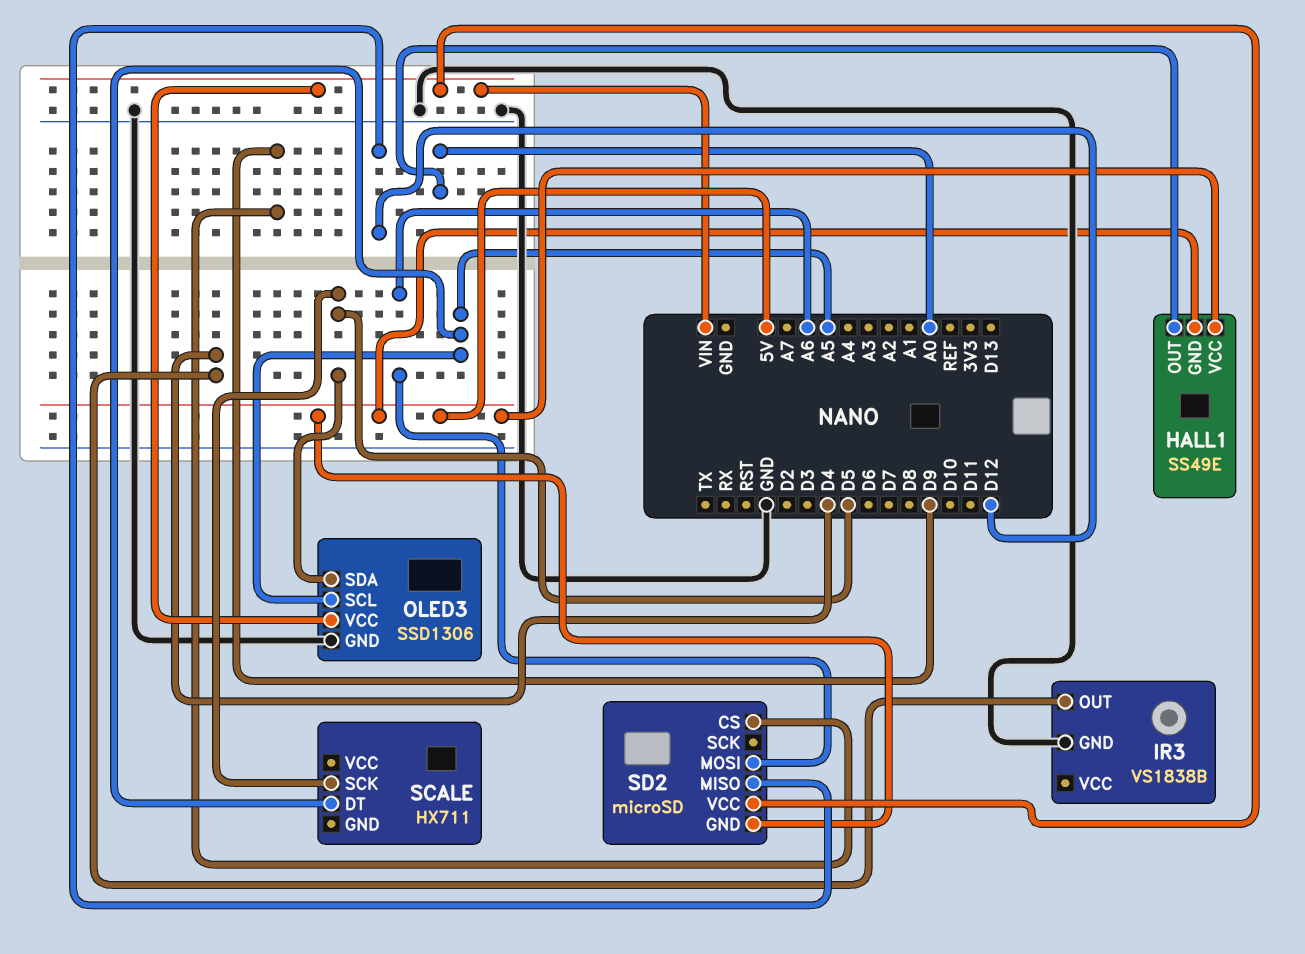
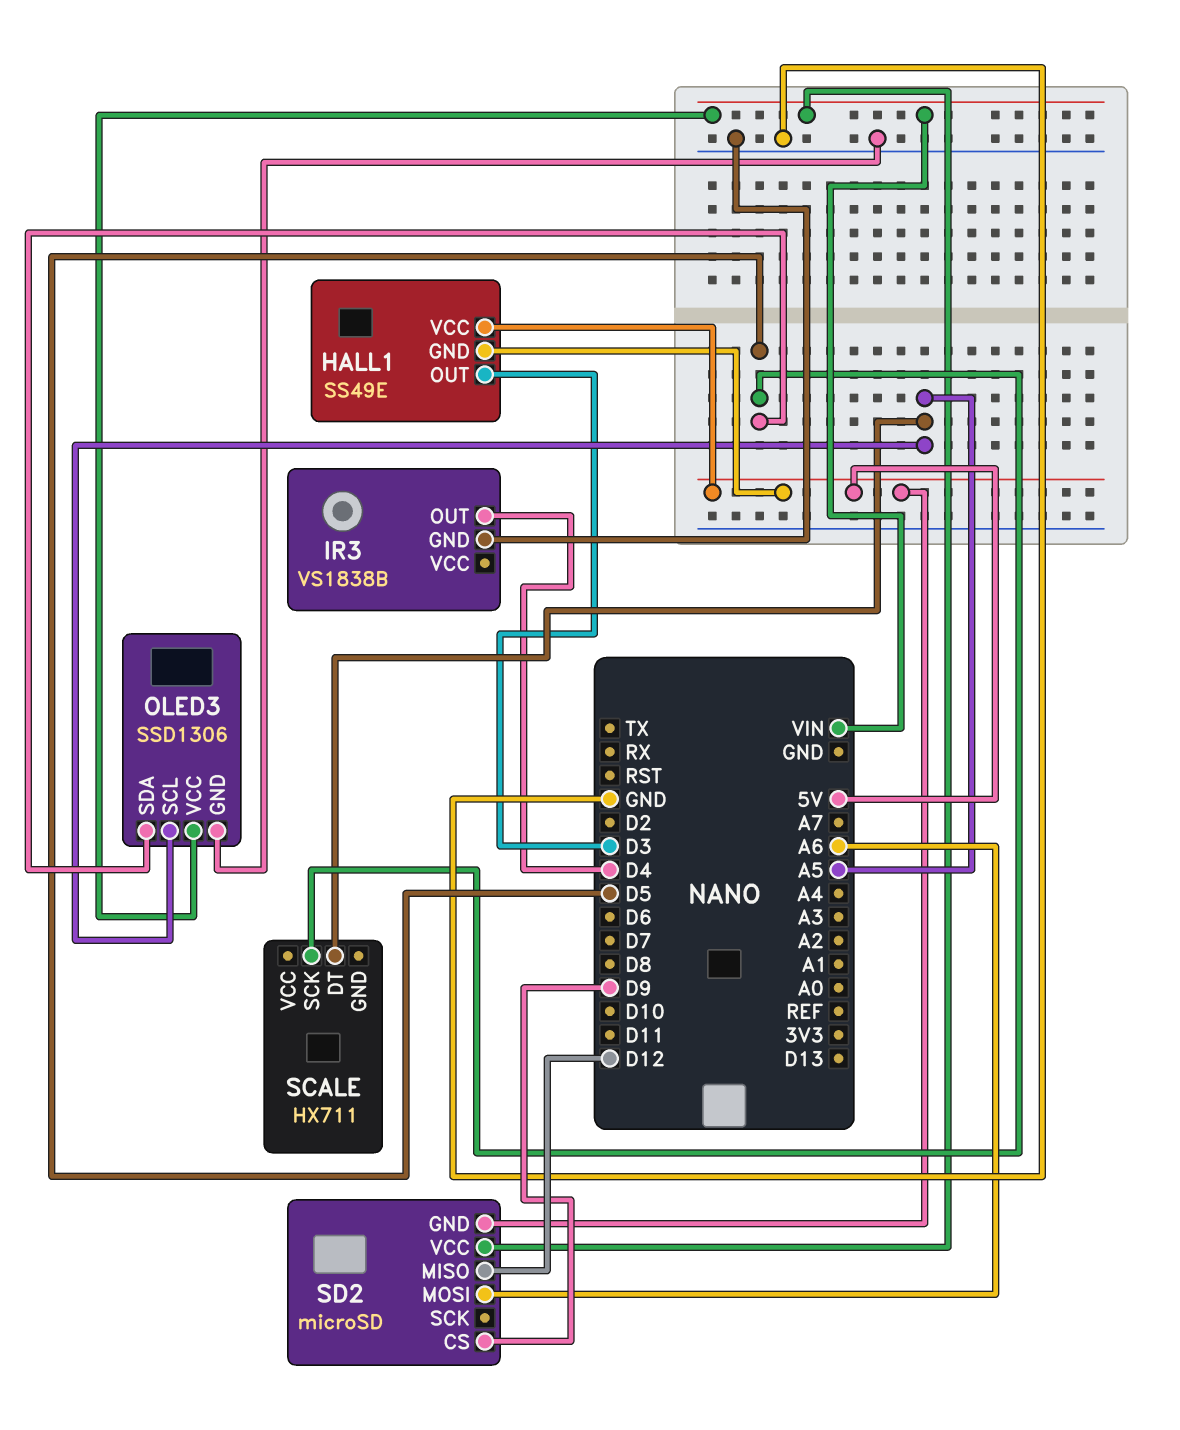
HALL1 pin OUT: A0 -> D3

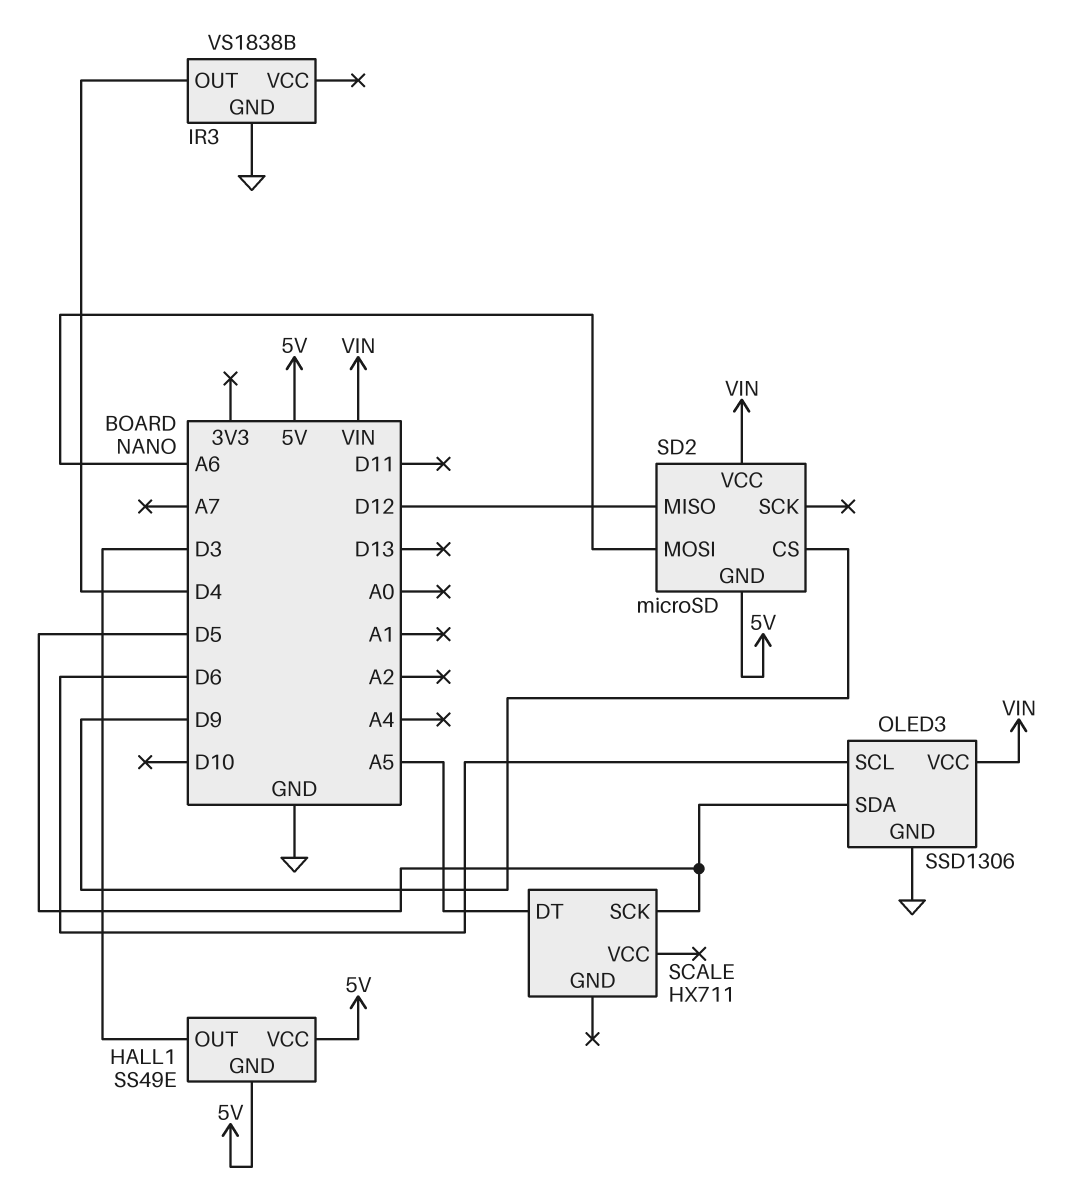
OLED3 pin SCL: A5 -> D6

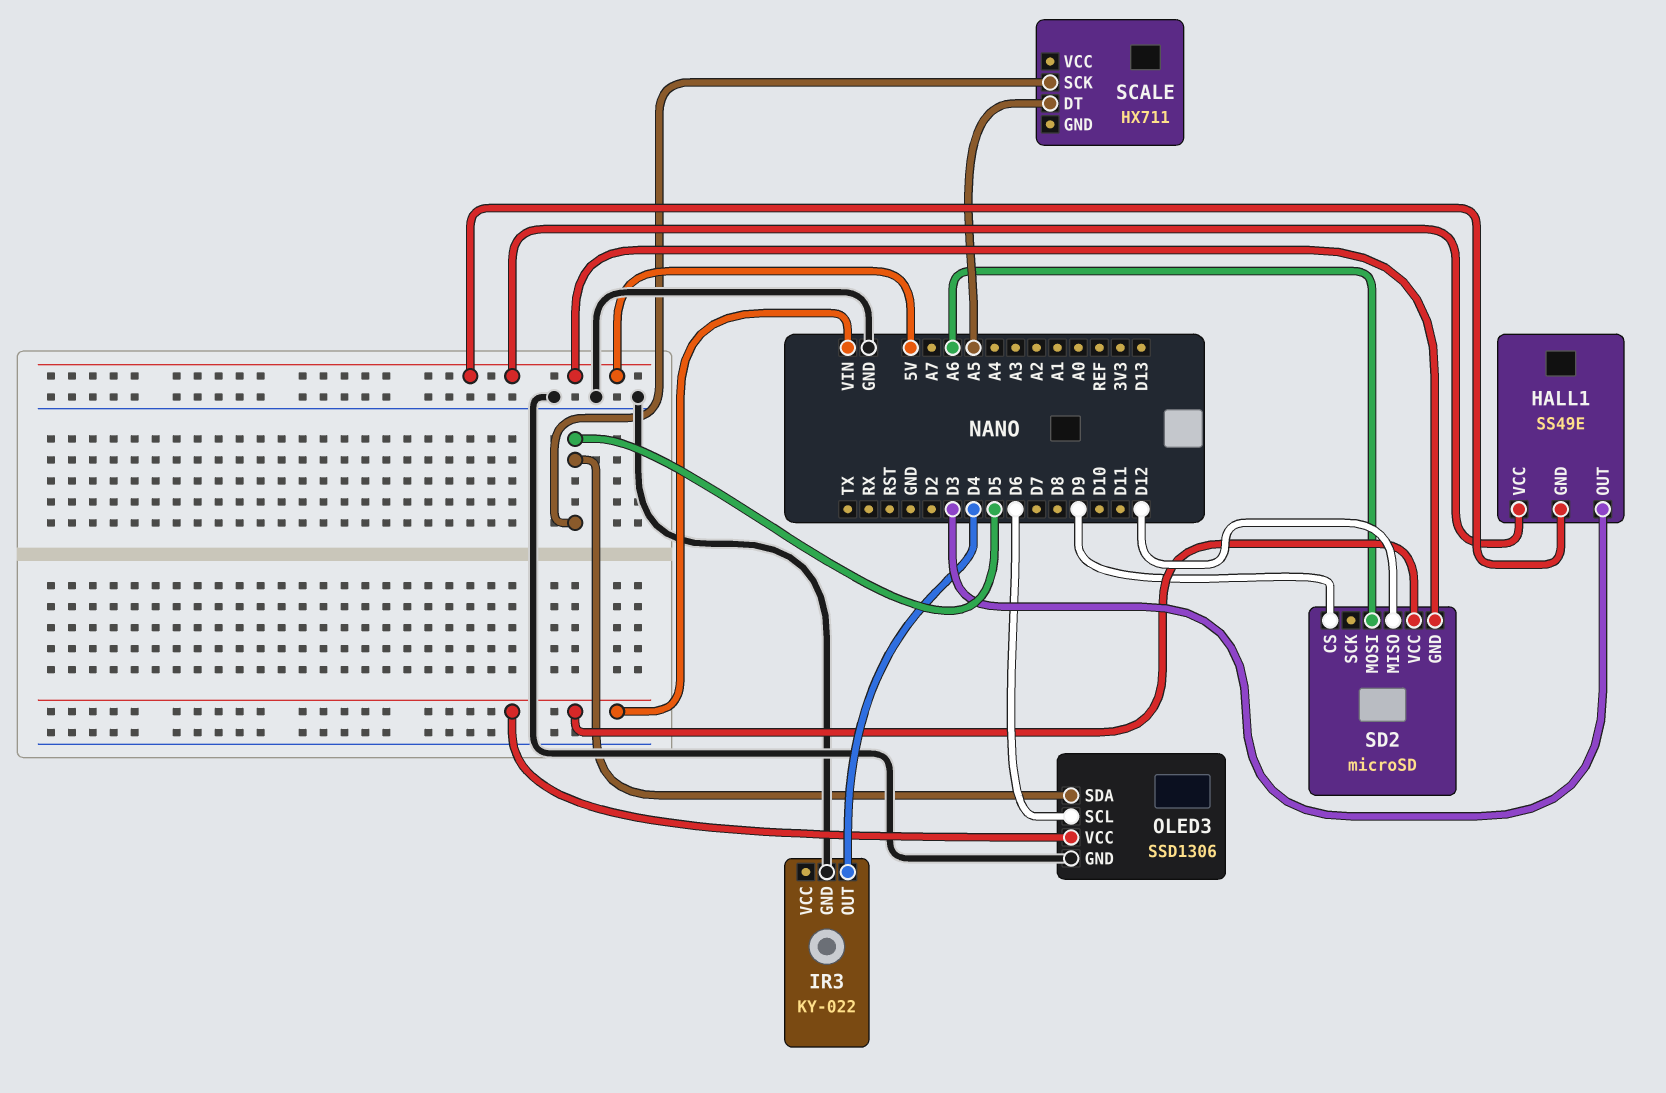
IR3: VS1838B -> KY-022

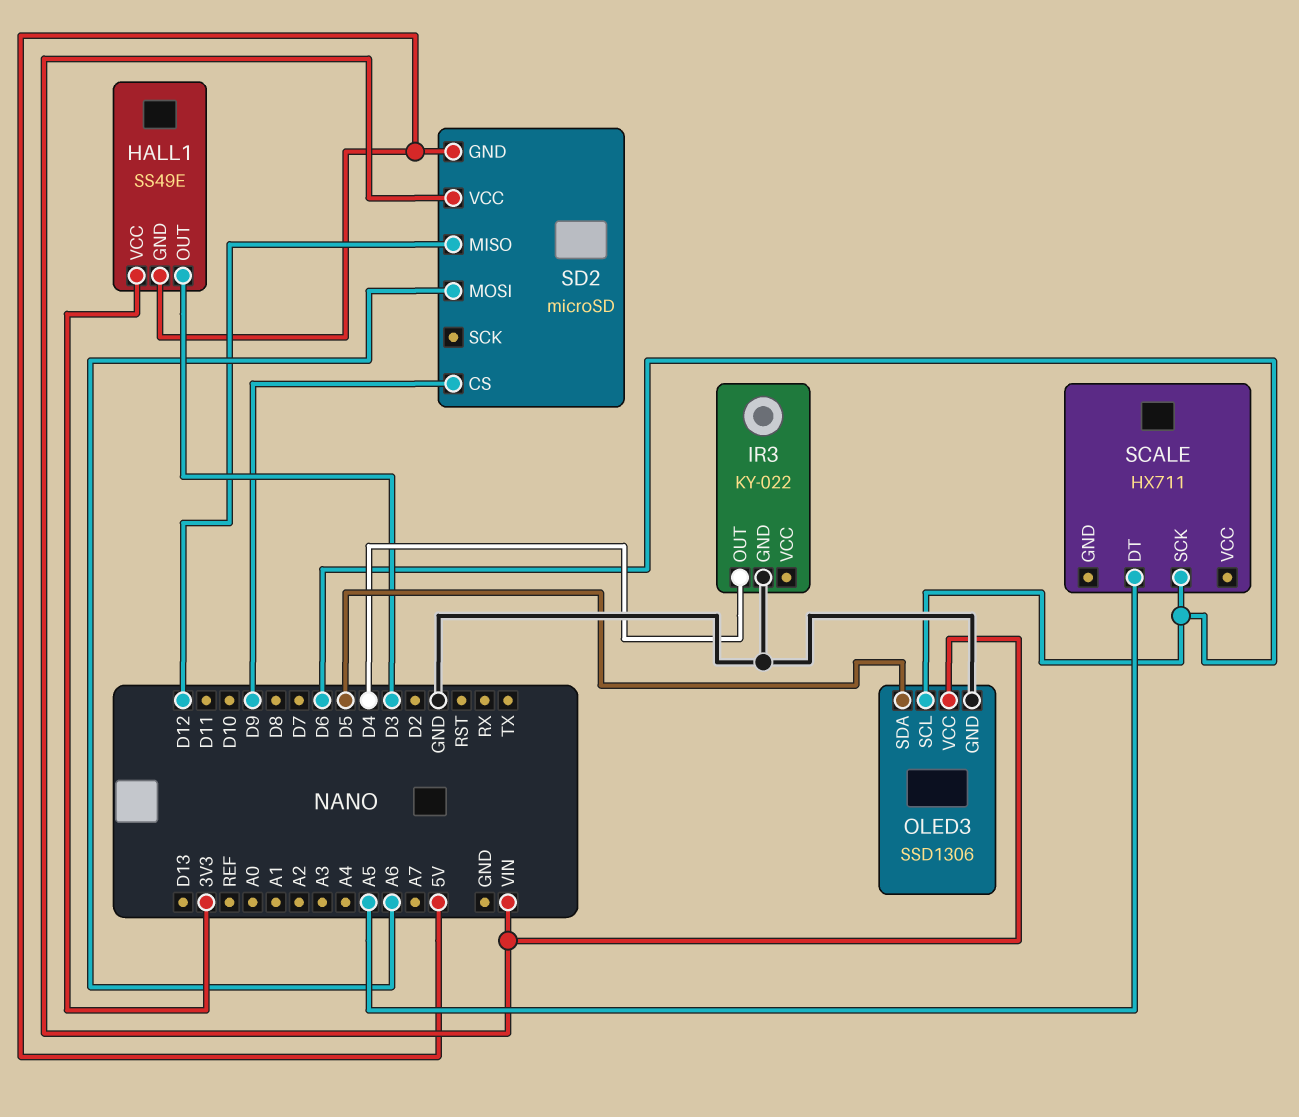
HALL1 pin VCC: 5V -> 3V3
SCALE pin SCK: D5 -> D6

